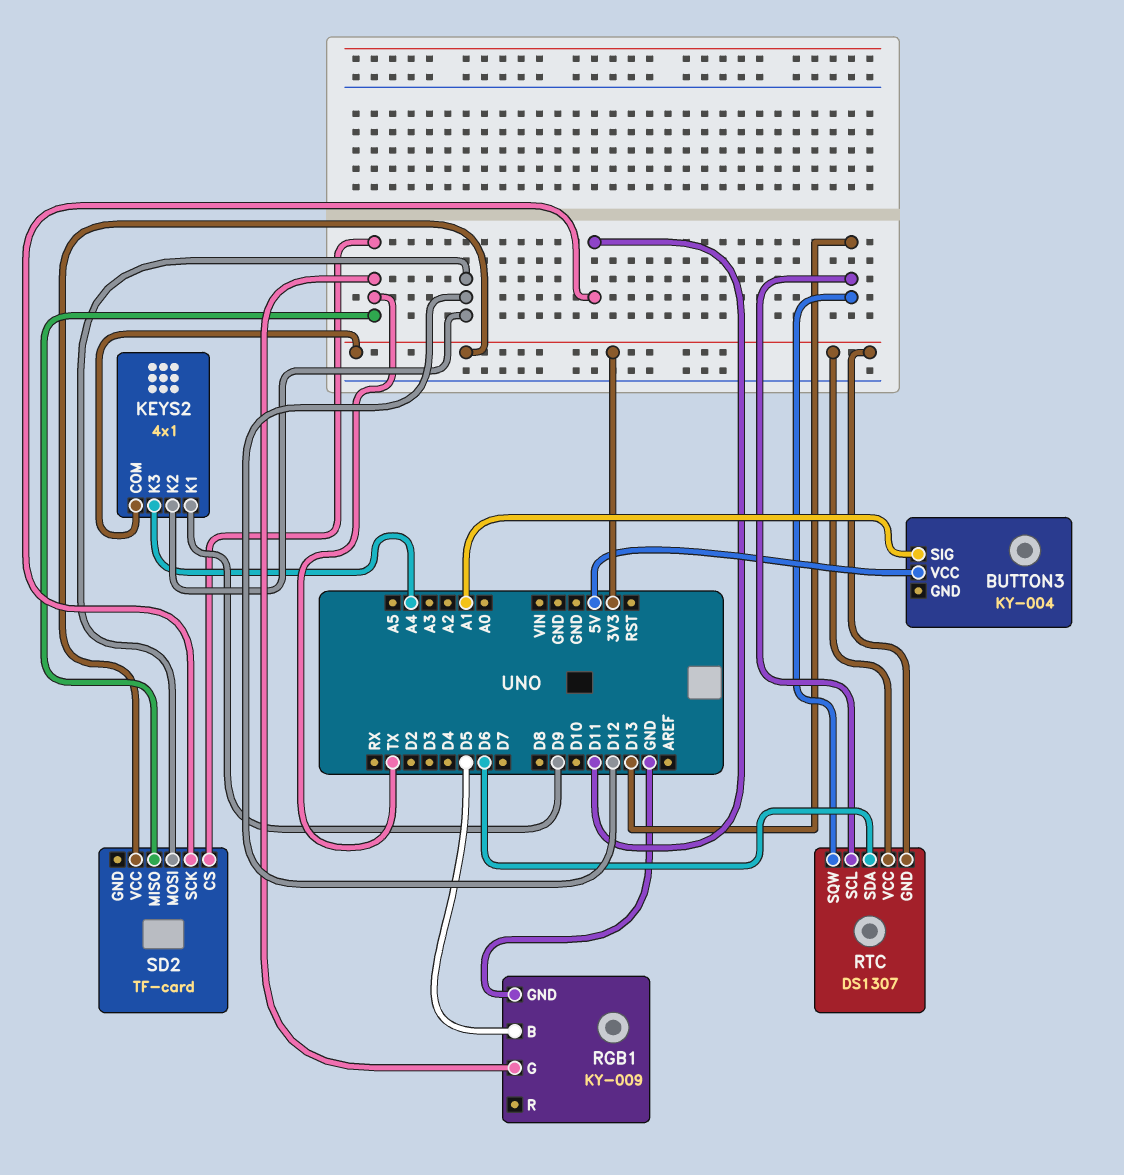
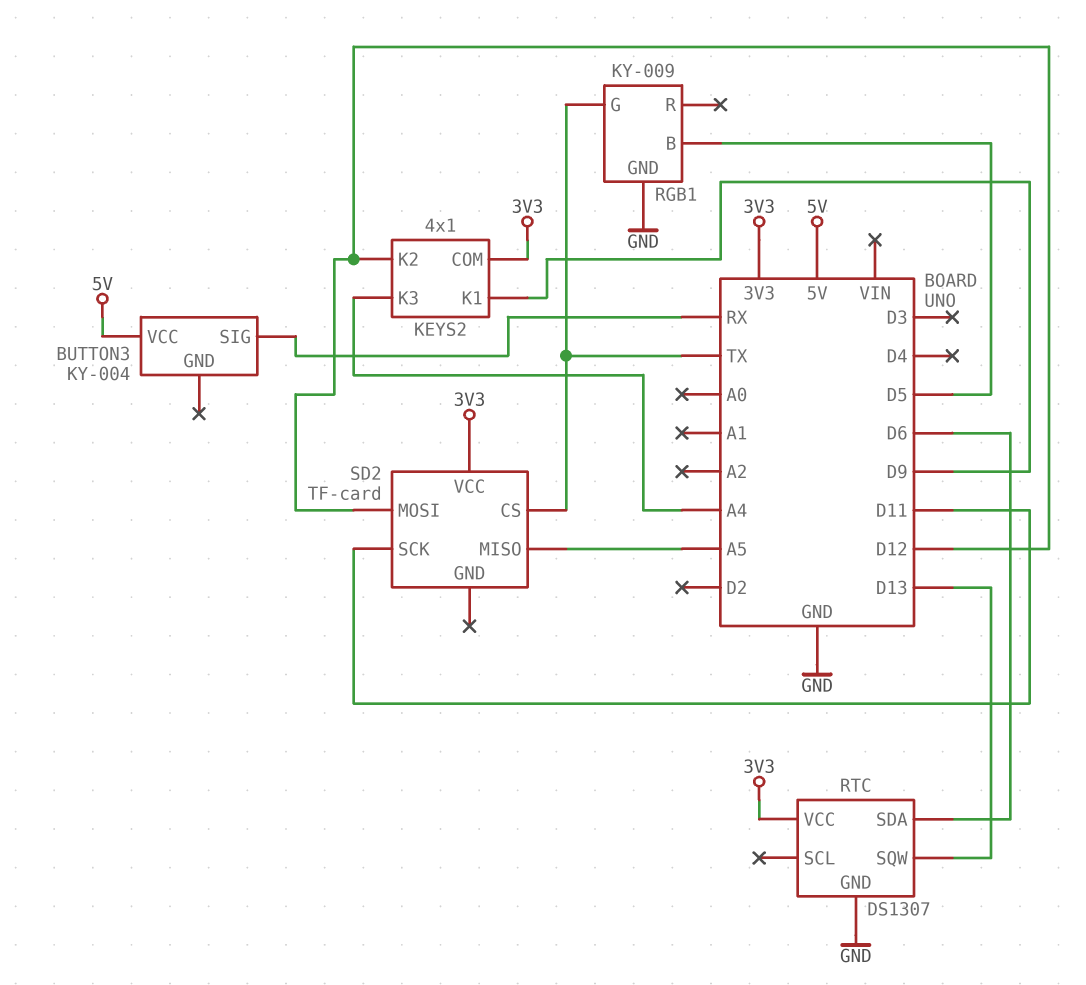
BUTTON3 pin SIG: A1 -> RX
RTC pin GND: 3V3 -> GND
RTC pin SCL: D13 -> none
SD2 pin MISO: TX -> A5

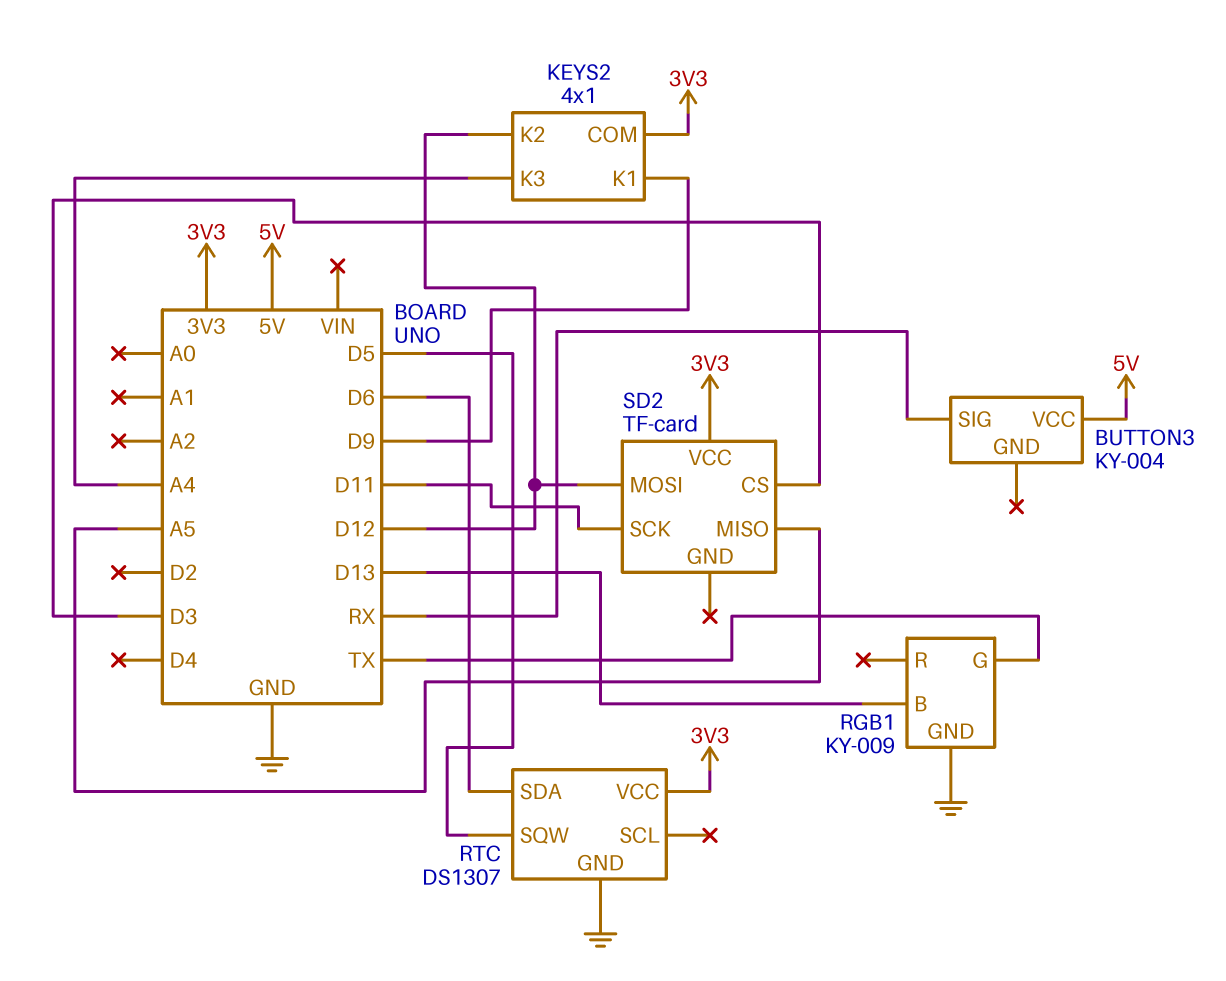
RGB1 pin B: D5 -> D13
RTC pin SQW: D13 -> D5
SD2 pin CS: TX -> D3

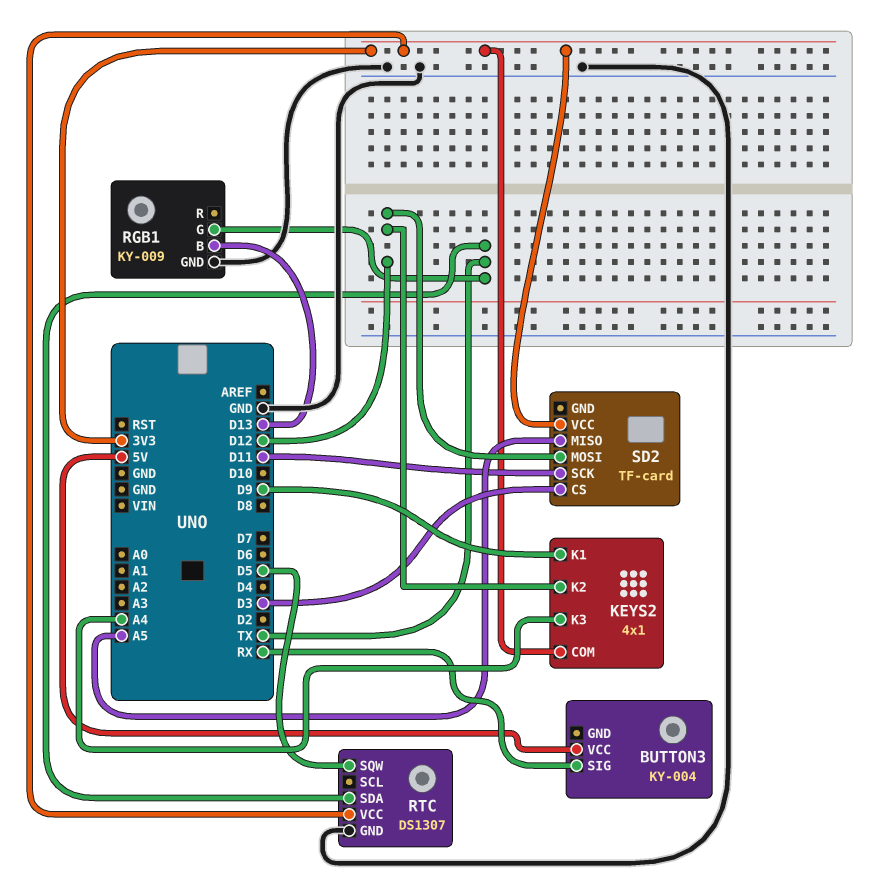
RTC pin SDA: D6 -> TX

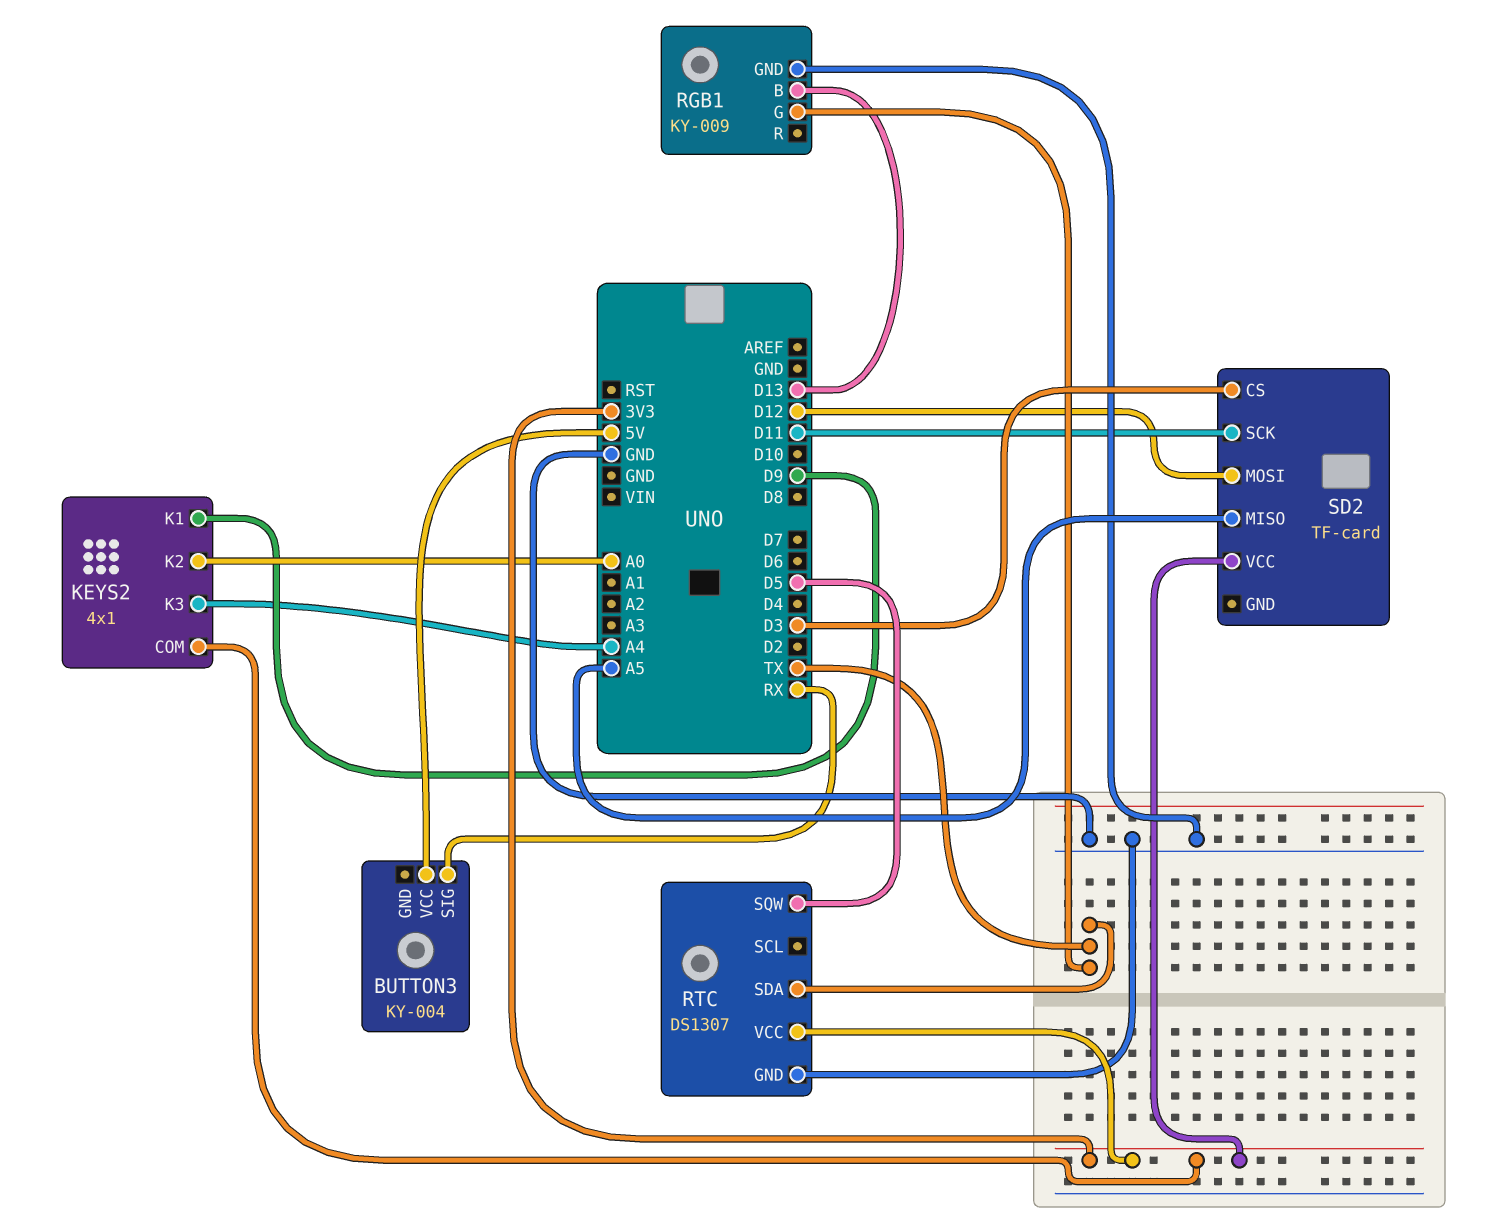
KEYS2 pin K2: D12 -> A0

